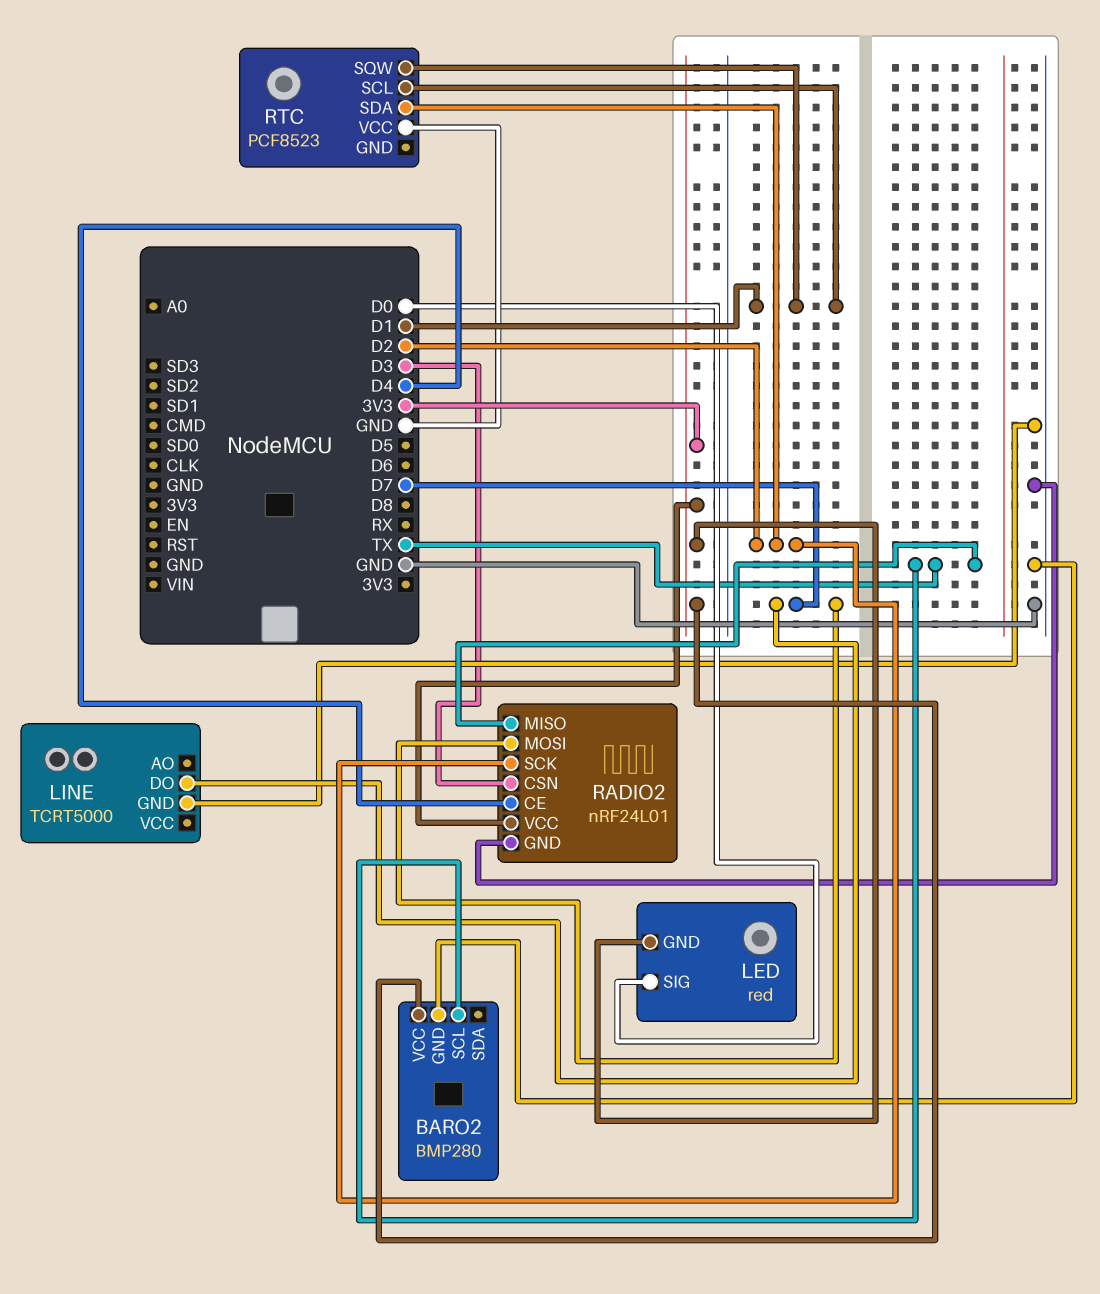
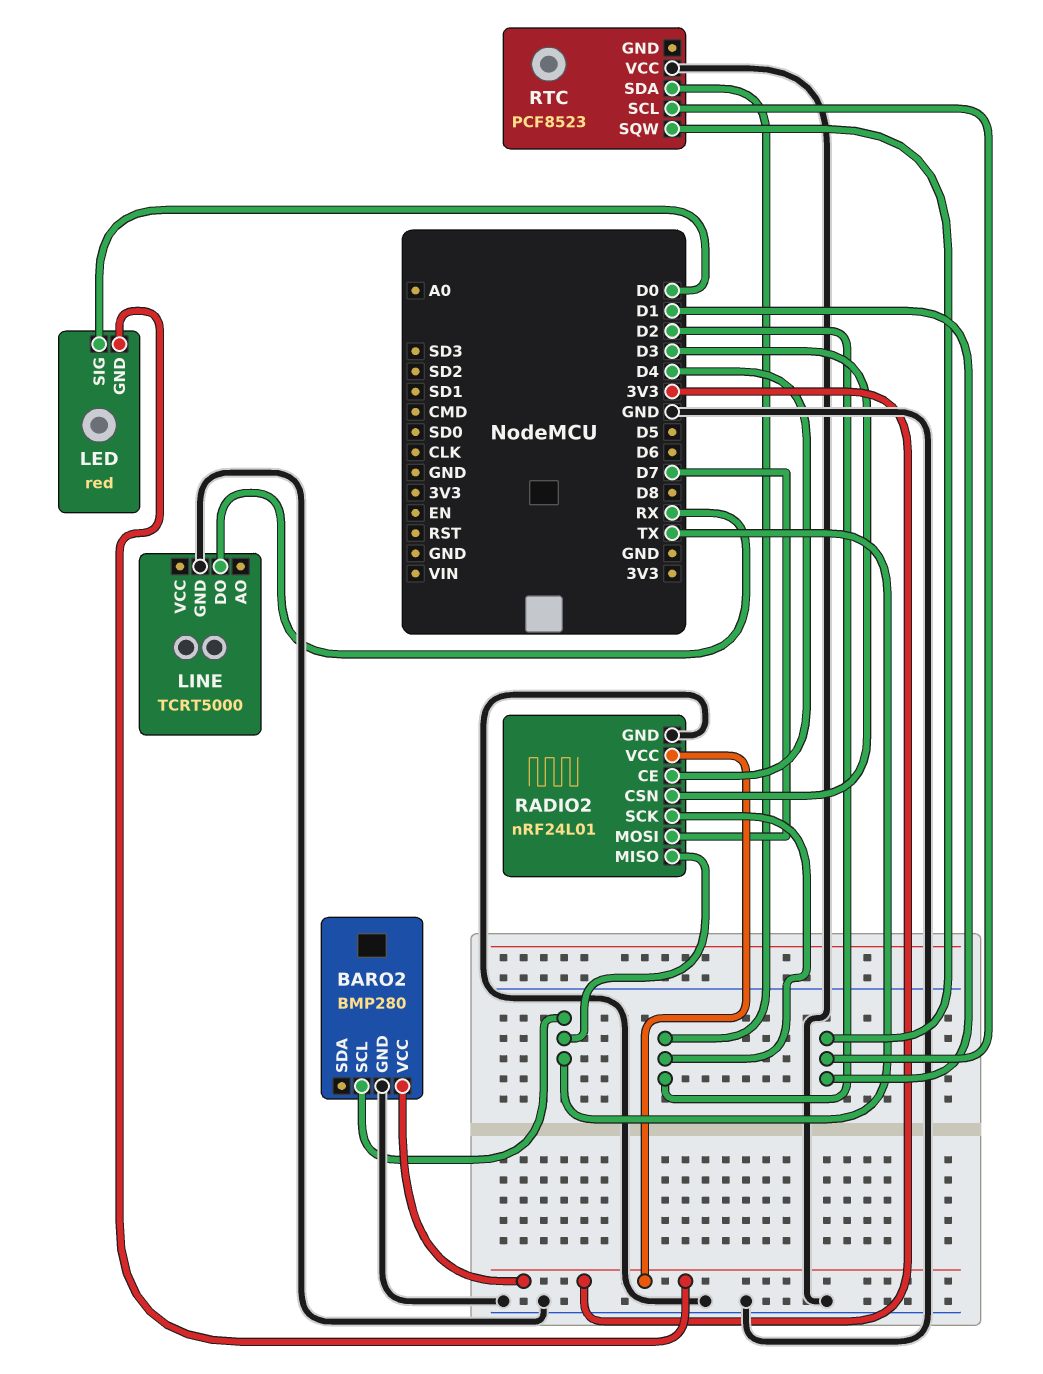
LINE pin DO: D7 -> RX

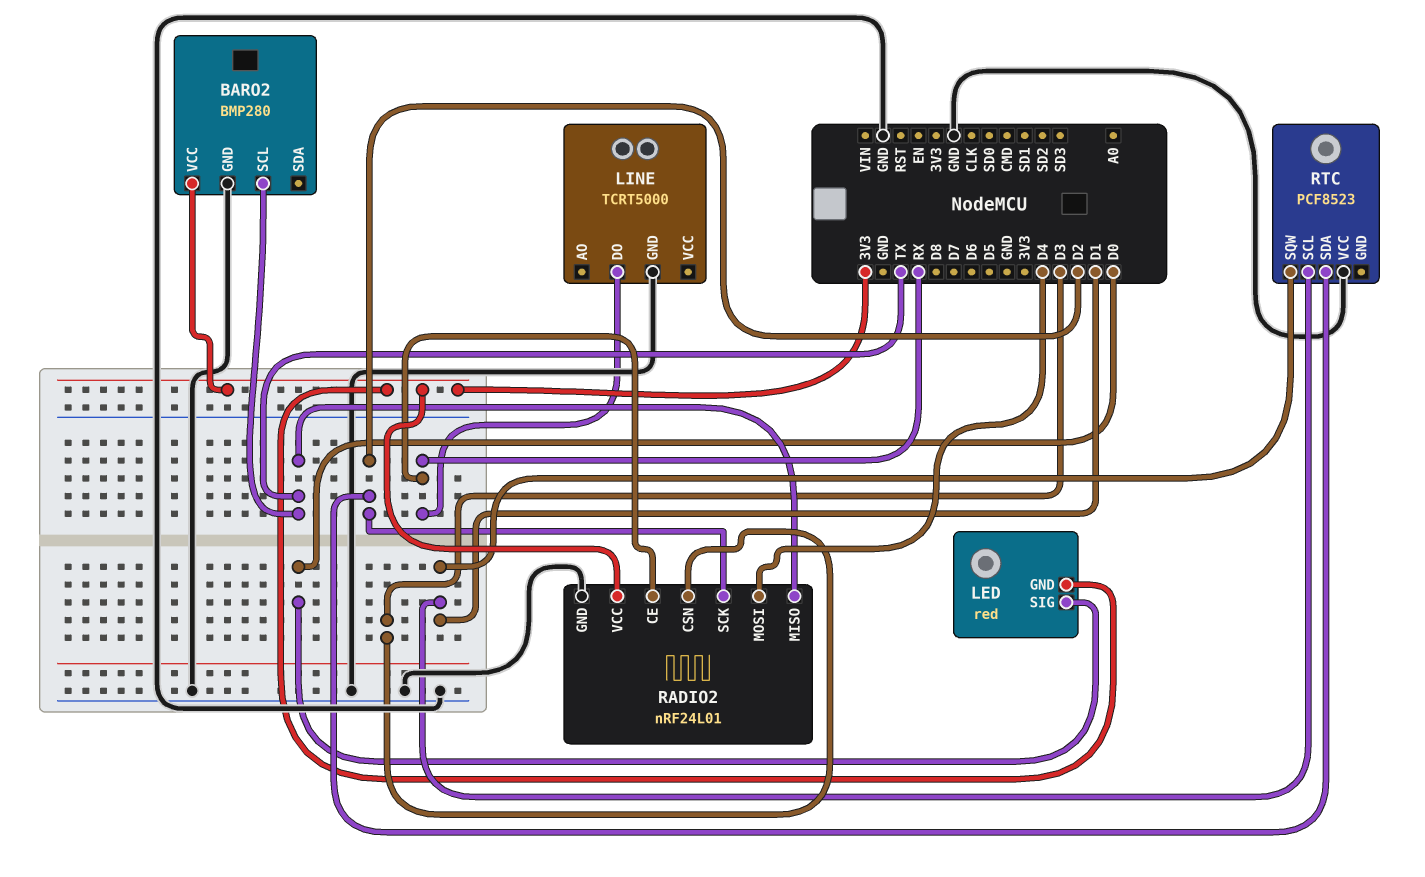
RADIO2 pin CE: D4 -> RX
RADIO2 pin MOSI: D7 -> D4

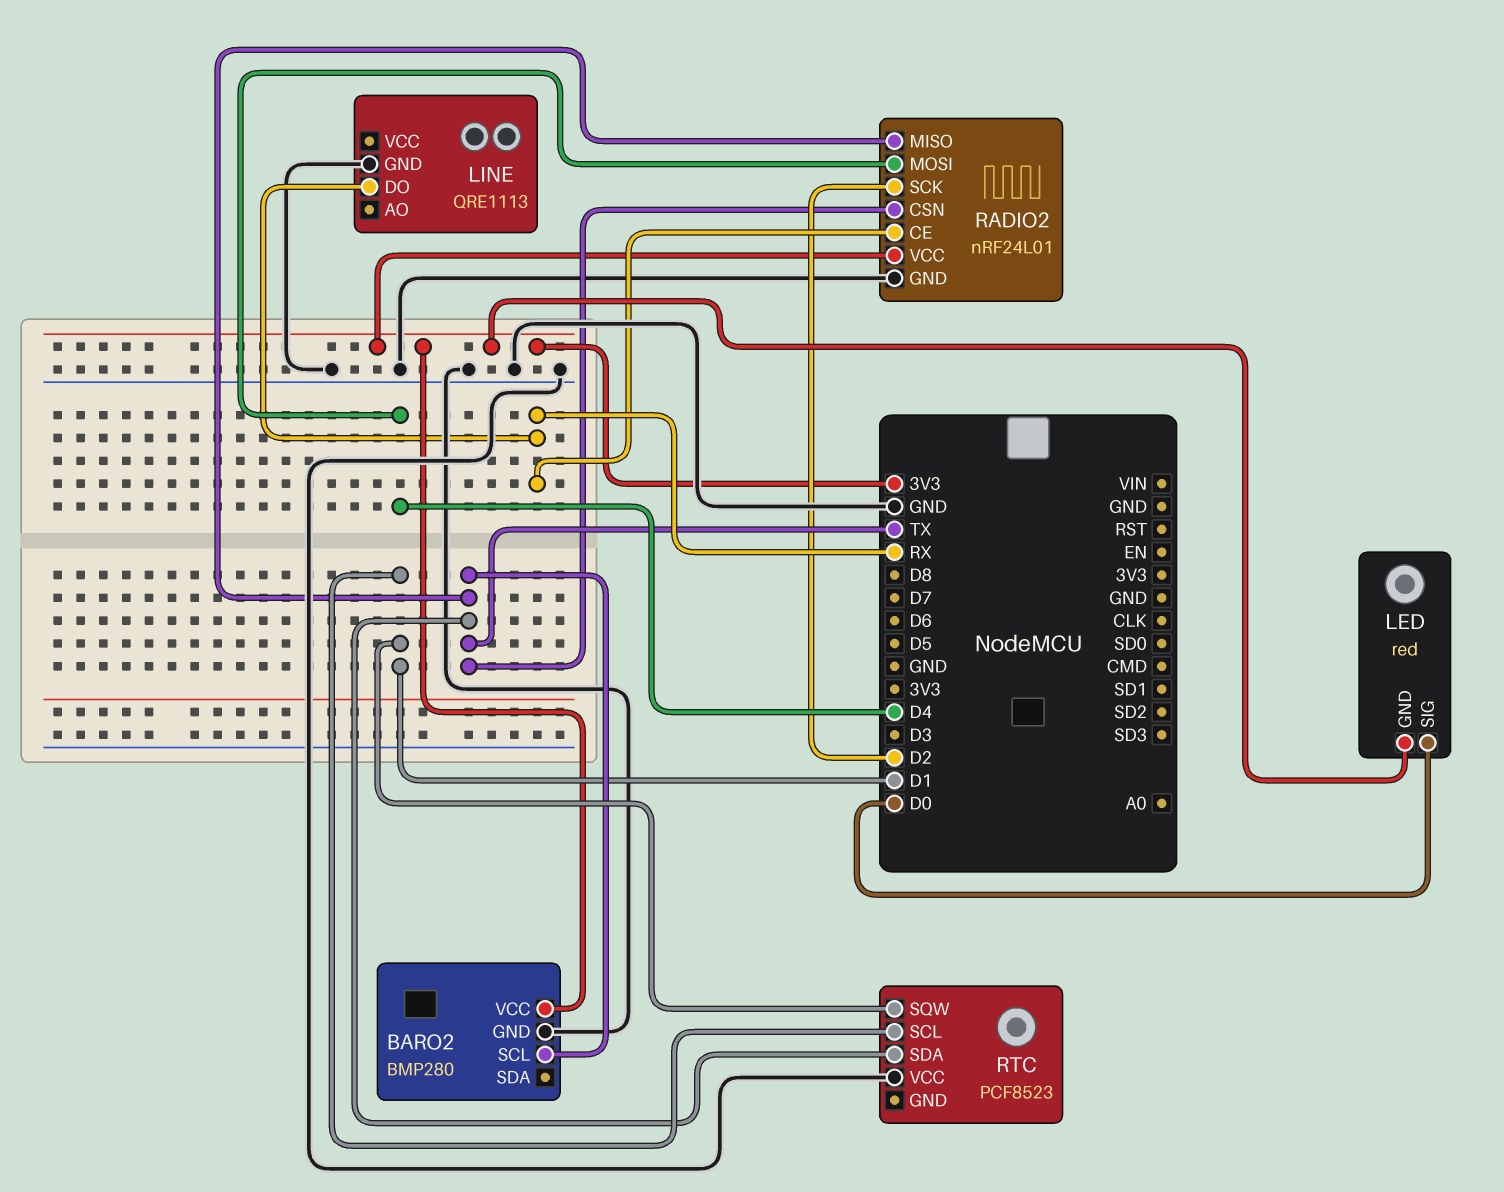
LINE: TCRT5000 -> QRE1113
RADIO2 pin CSN: D3 -> TX
RTC pin SDA: D2 -> TX

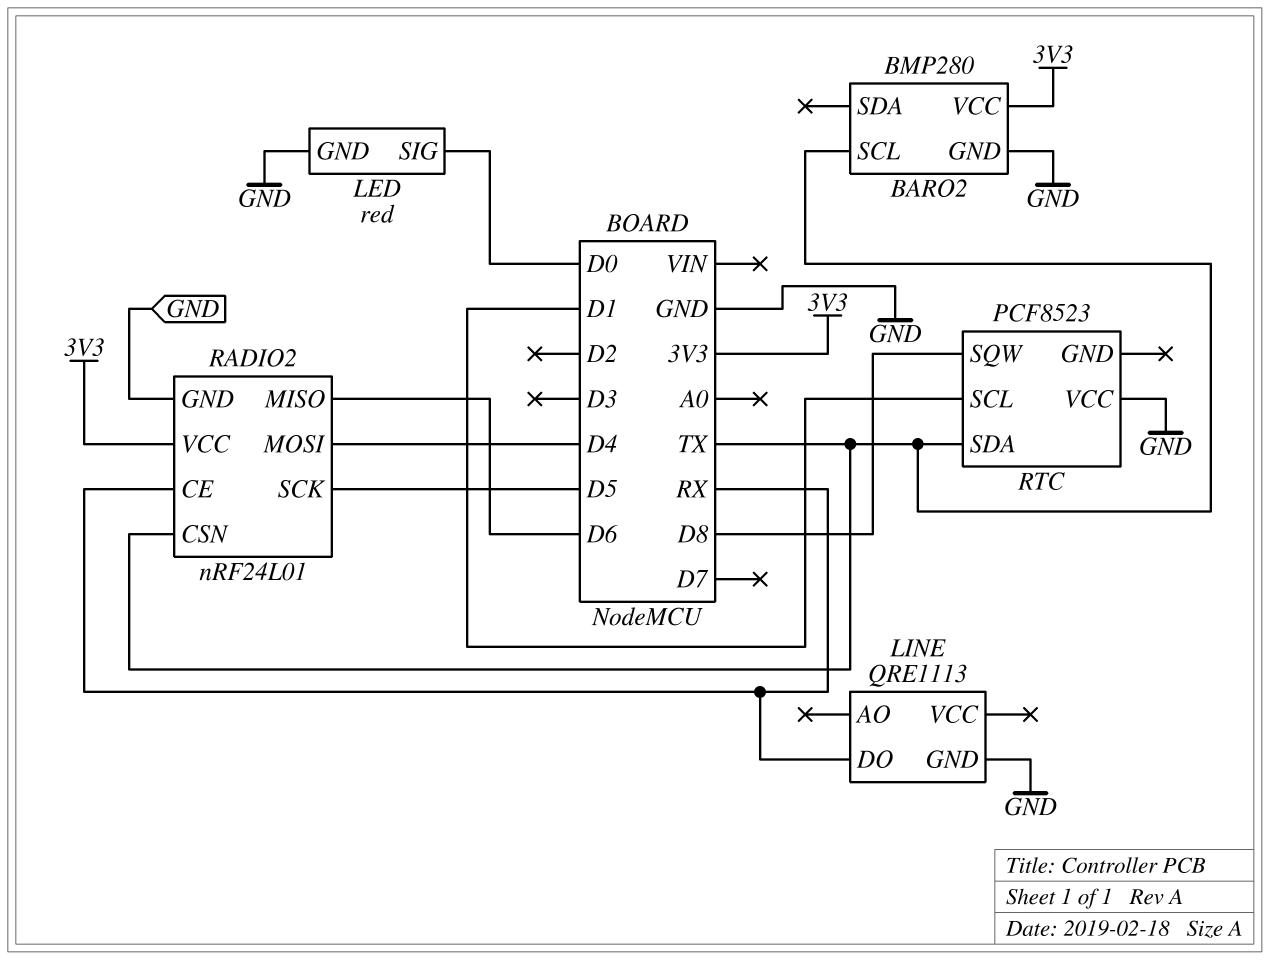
LED pin GND: 3V3 -> GND
RADIO2 pin MISO: TX -> D6
RADIO2 pin SCK: D2 -> D5
RTC pin SQW: D1 -> D8

